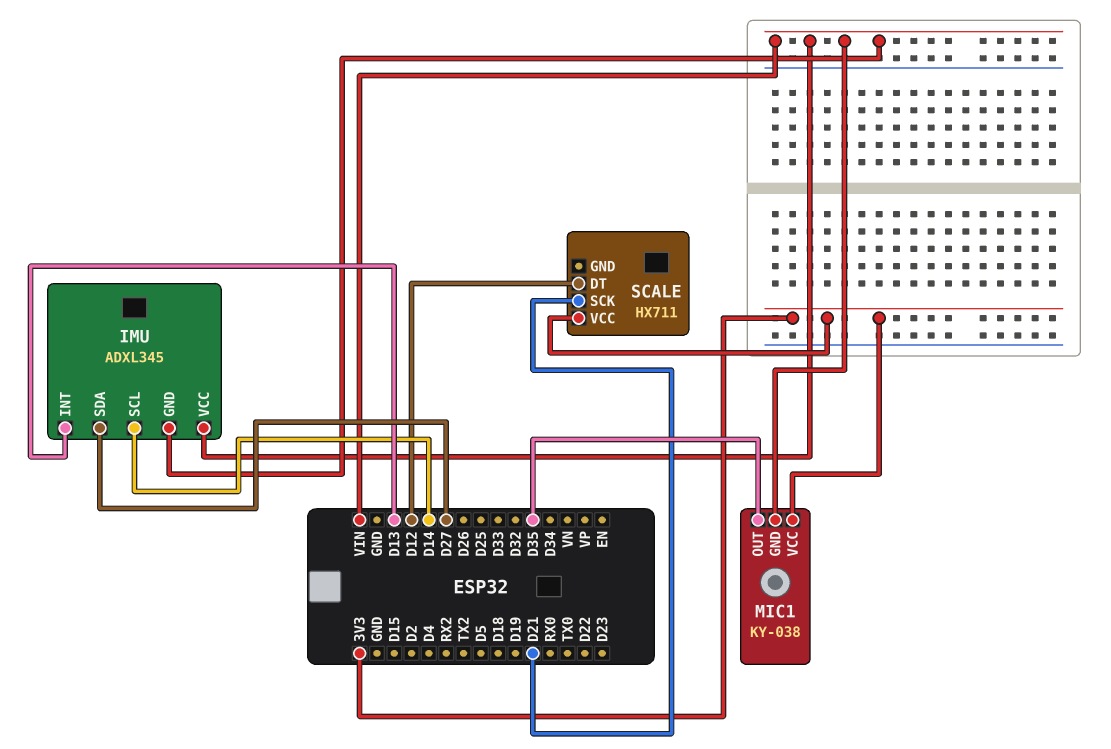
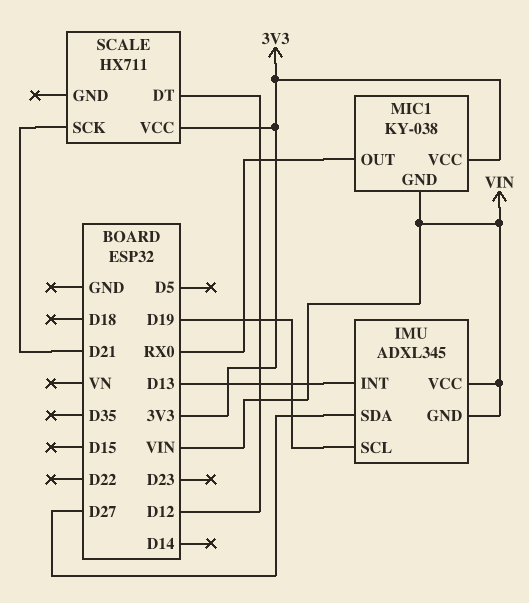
IMU pin SCL: D14 -> D19
MIC1 pin OUT: D35 -> RX0

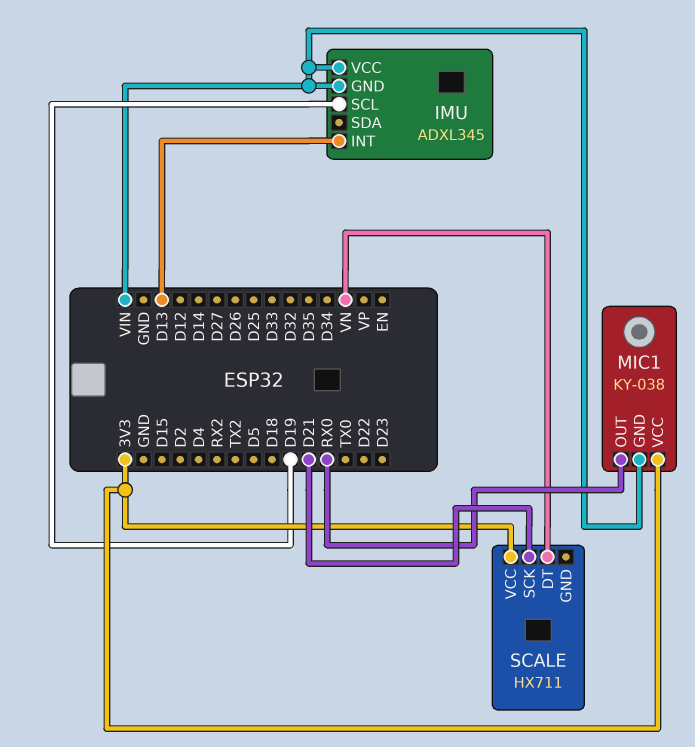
IMU pin SDA: D27 -> none
SCALE pin DT: D12 -> VN

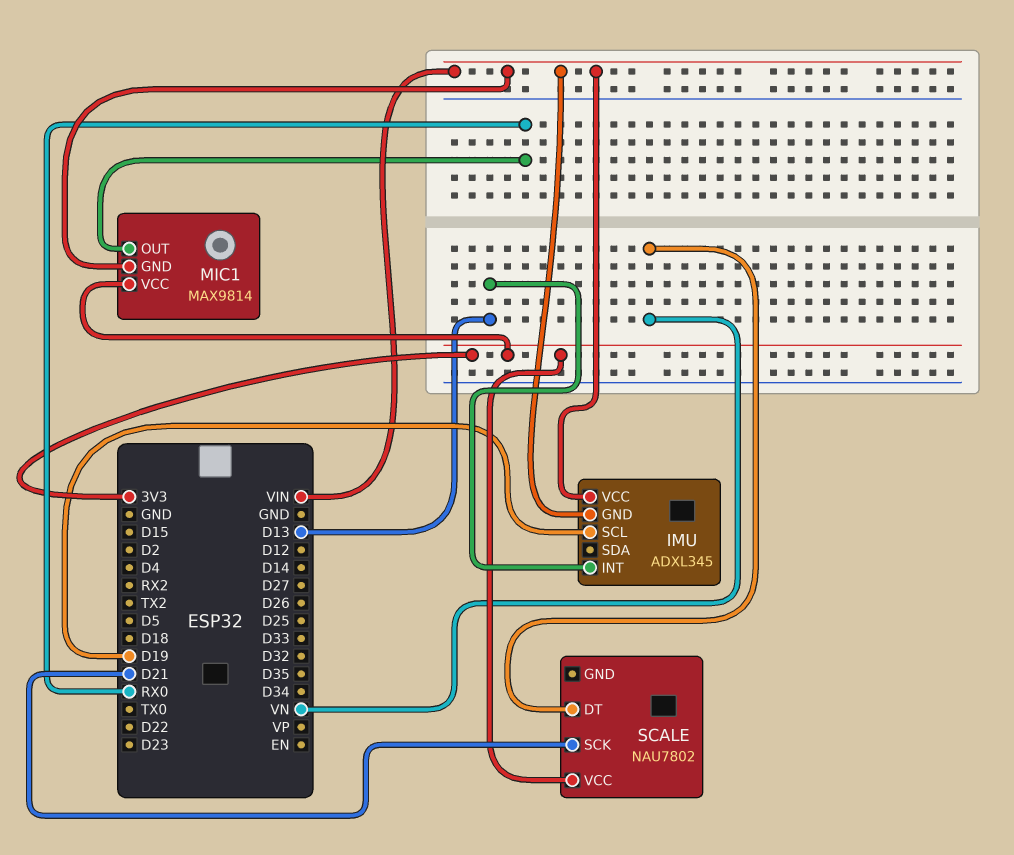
MIC1: KY-038 -> MAX9814
SCALE: HX711 -> NAU7802

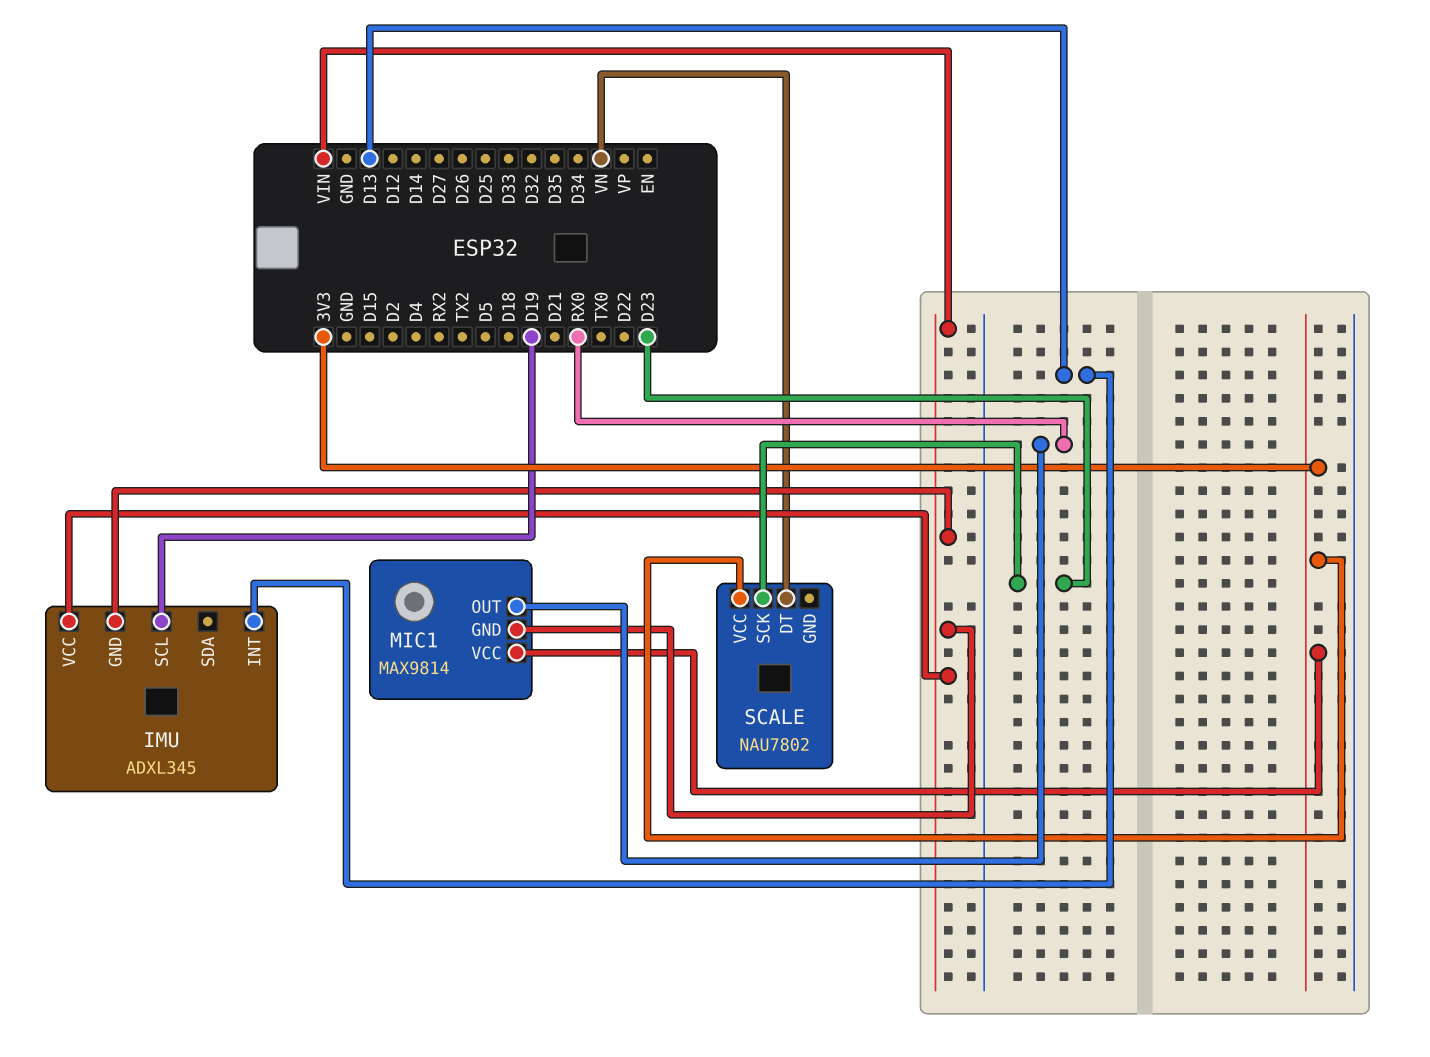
SCALE pin SCK: D21 -> D23

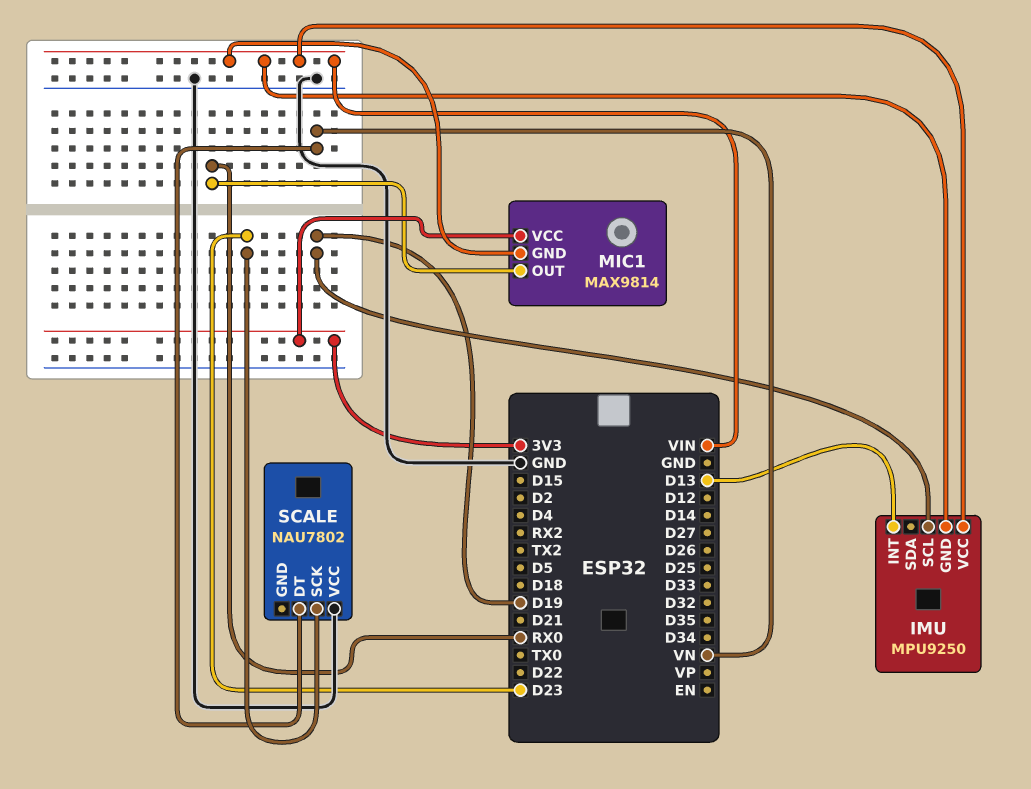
IMU: ADXL345 -> MPU9250
SCALE pin VCC: 3V3 -> GND

